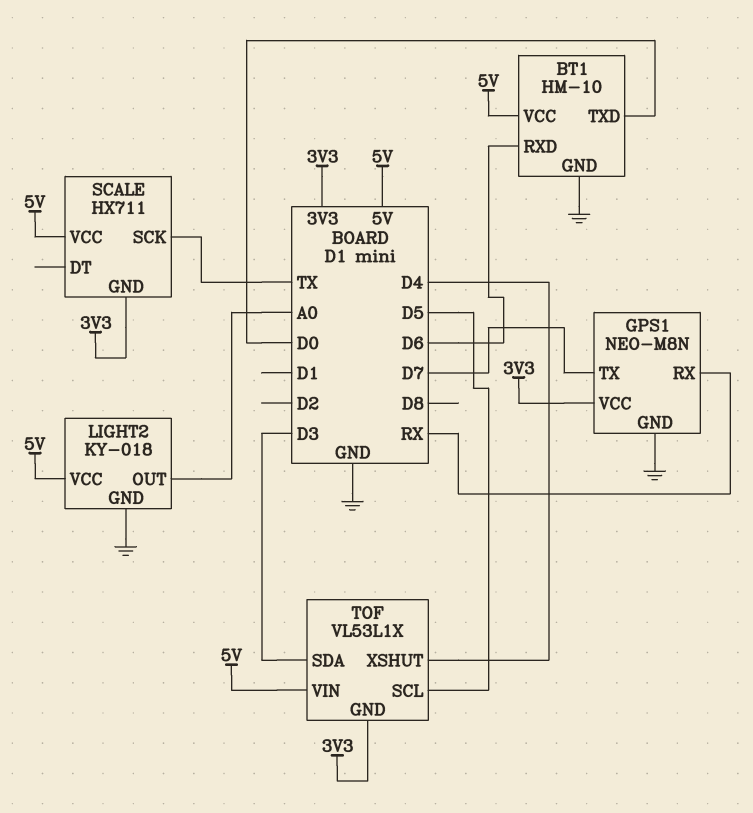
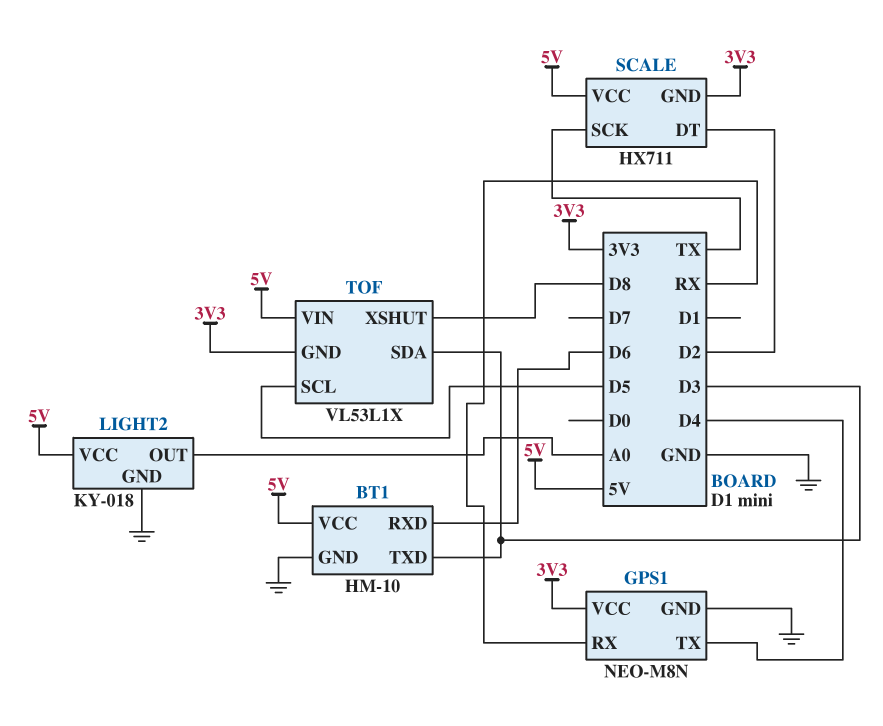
BT1 pin TXD: D0 -> D3
GPS1 pin TX: D7 -> D4
SCALE pin DT: none -> D2
TOF pin XSHUT: D4 -> D8

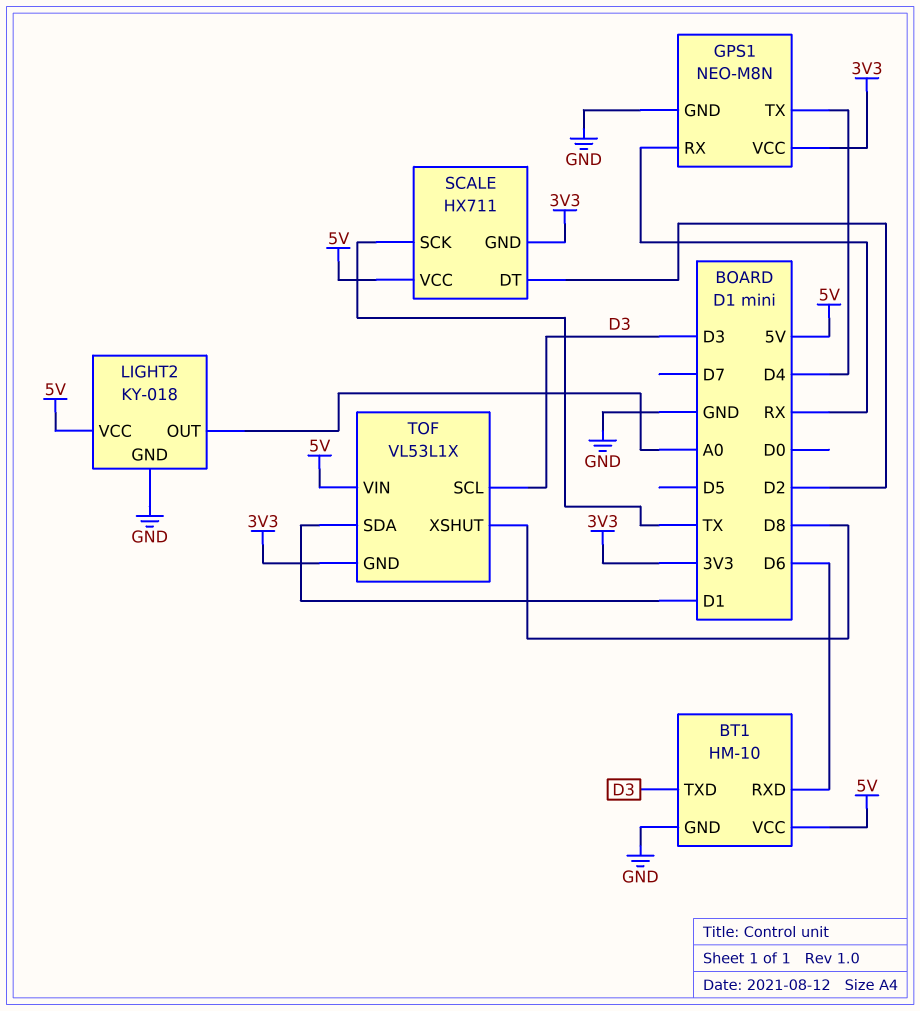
TOF pin SCL: D5 -> D3
TOF pin SDA: D3 -> D1

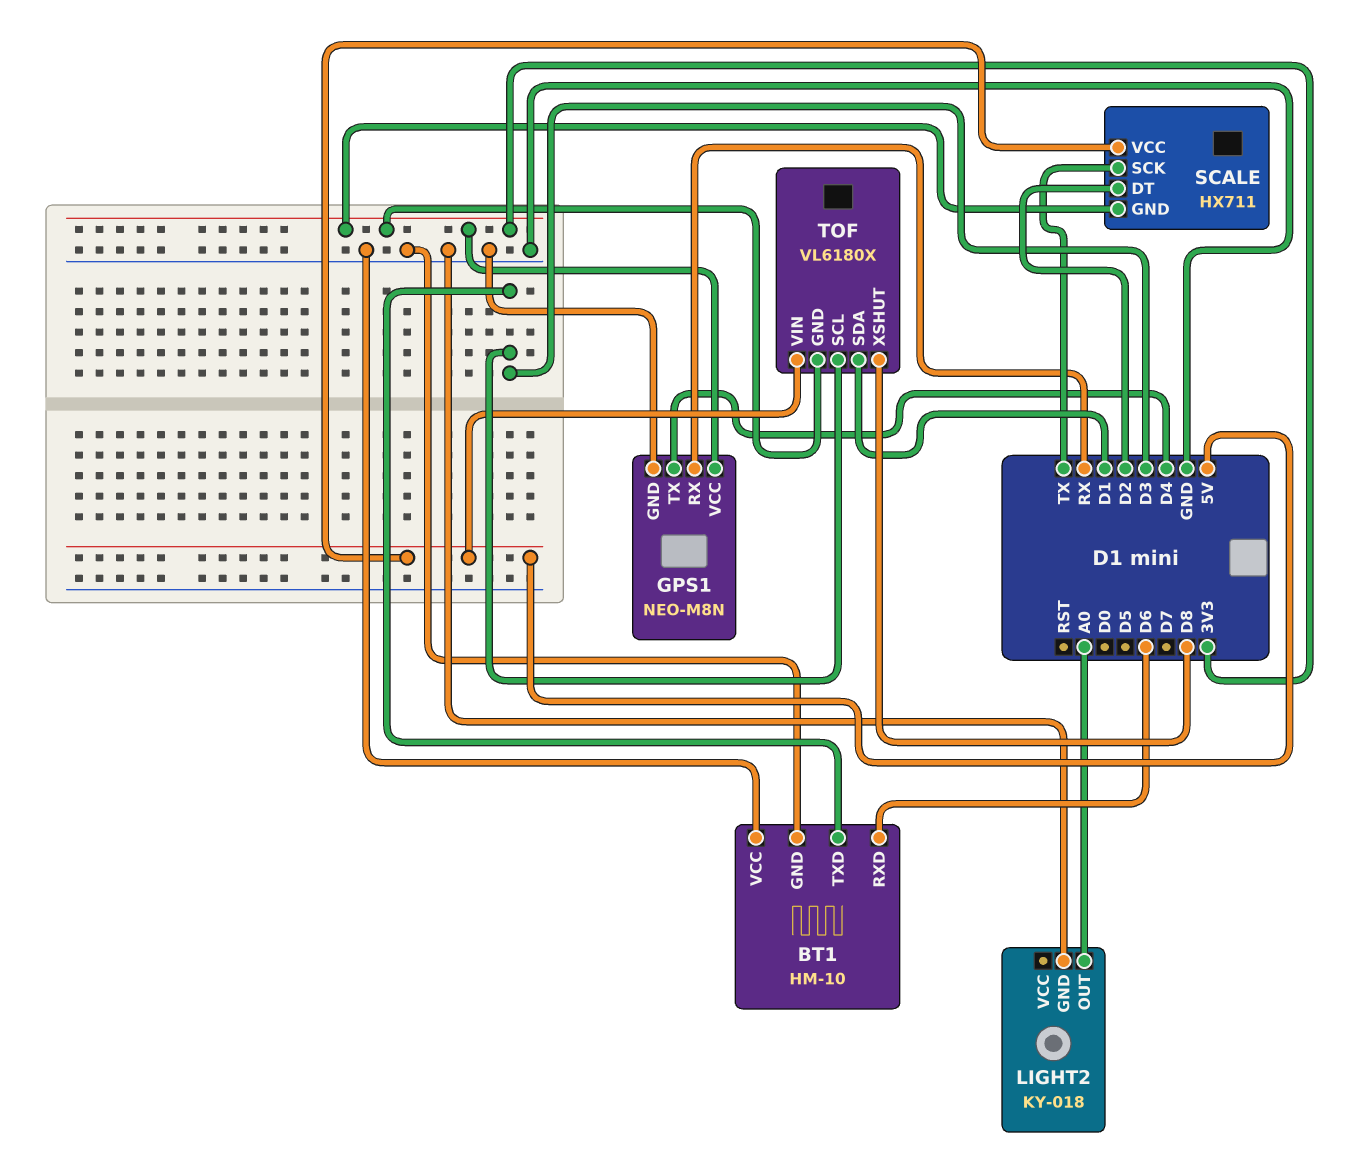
BT1 pin VCC: 5V -> GND
LIGHT2 pin VCC: 5V -> none
TOF: VL53L1X -> VL6180X

